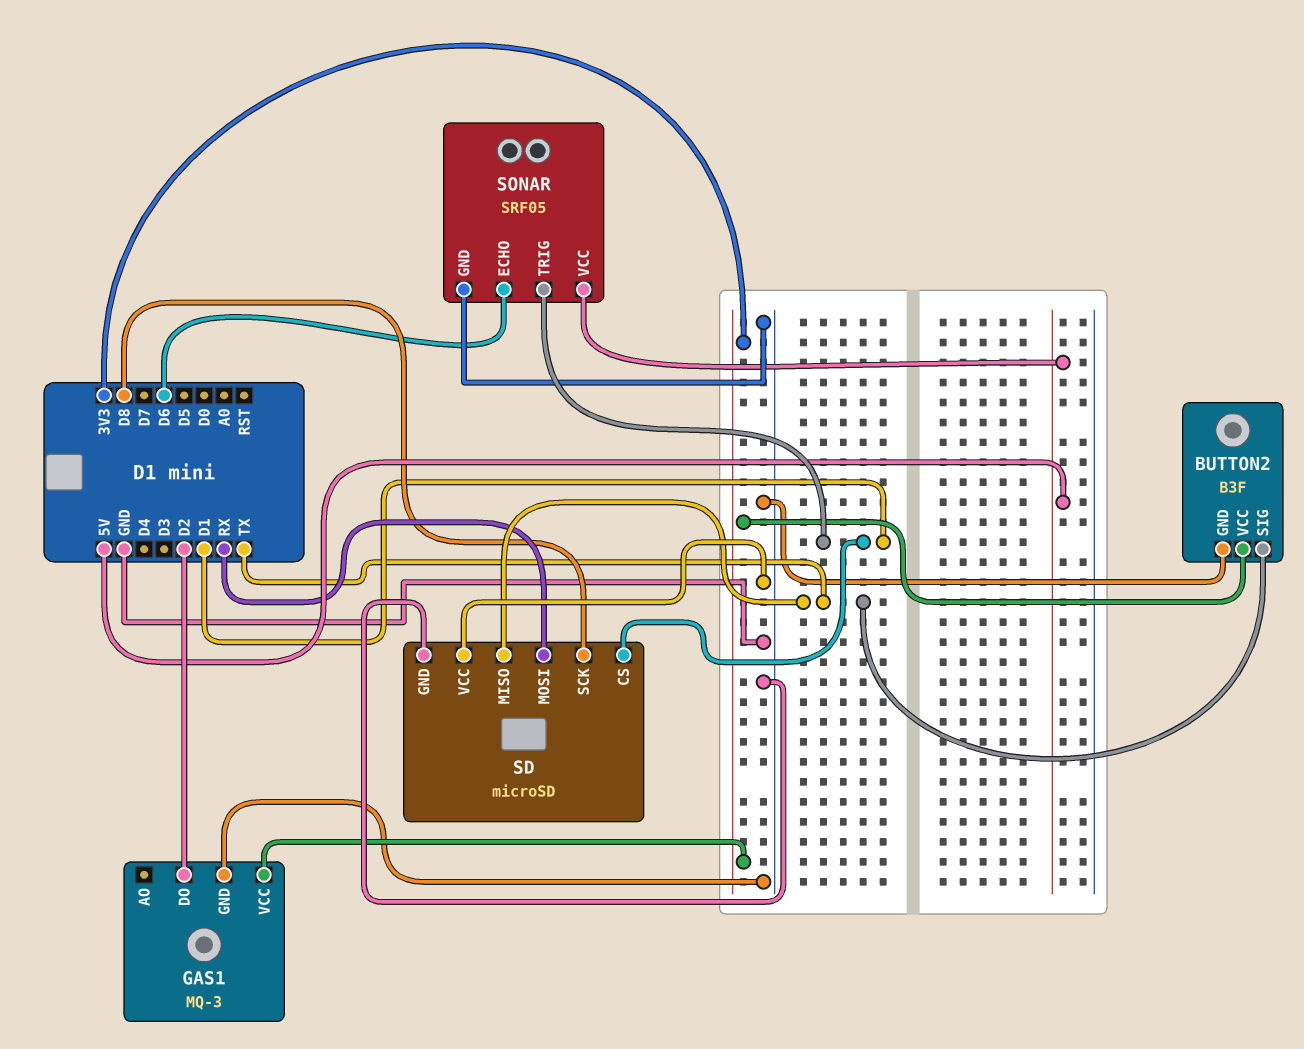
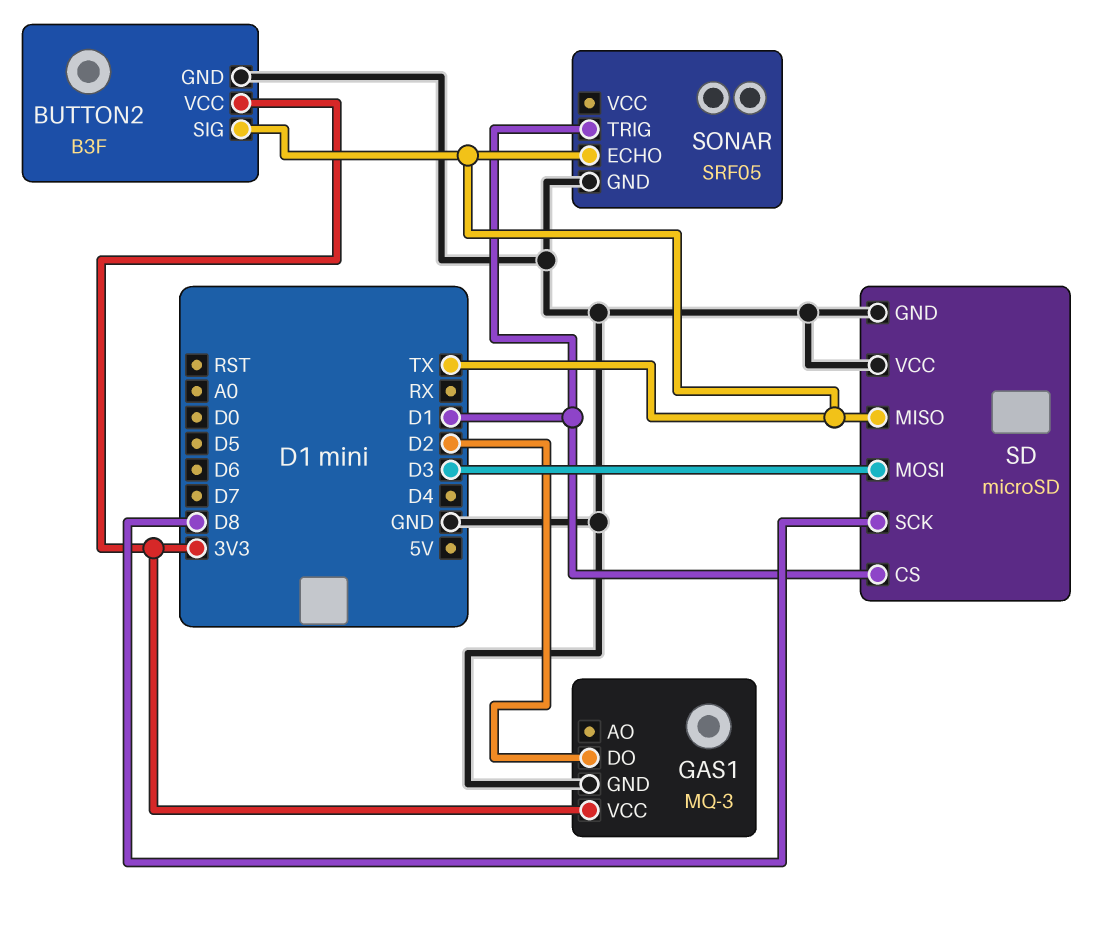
SD pin MOSI: RX -> D3
SONAR pin ECHO: D6 -> TX
SONAR pin VCC: 5V -> none

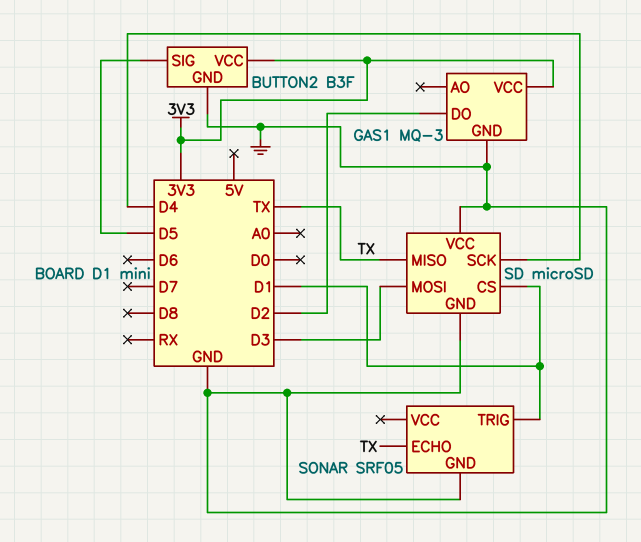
BUTTON2 pin SIG: TX -> D5
SD pin SCK: D8 -> D4

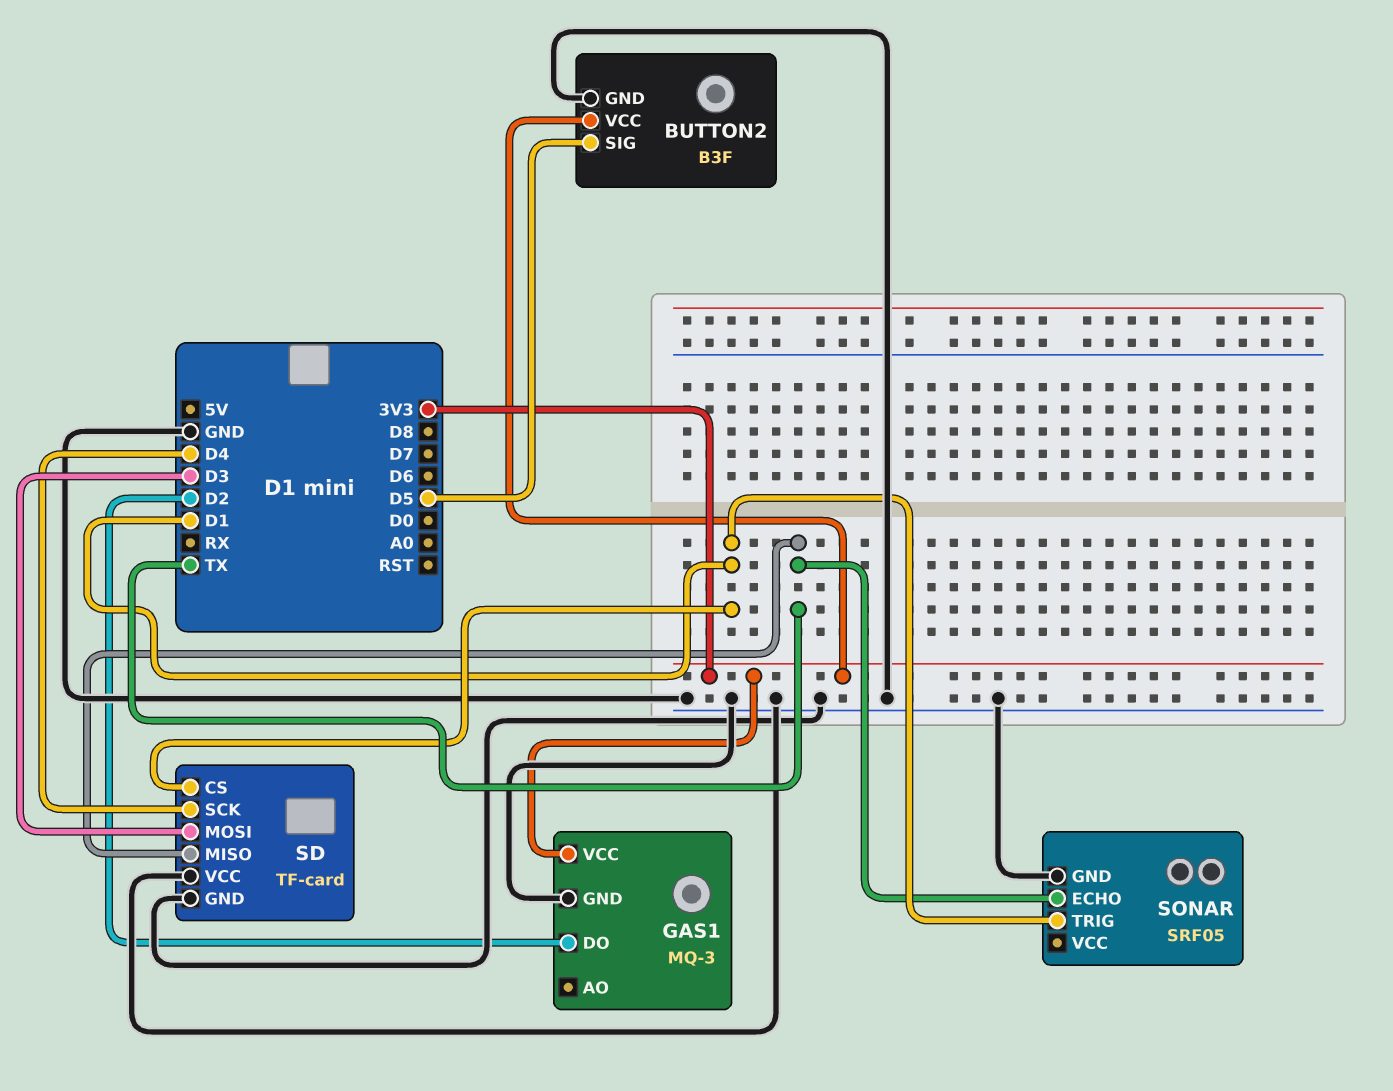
SD: microSD -> TF-card

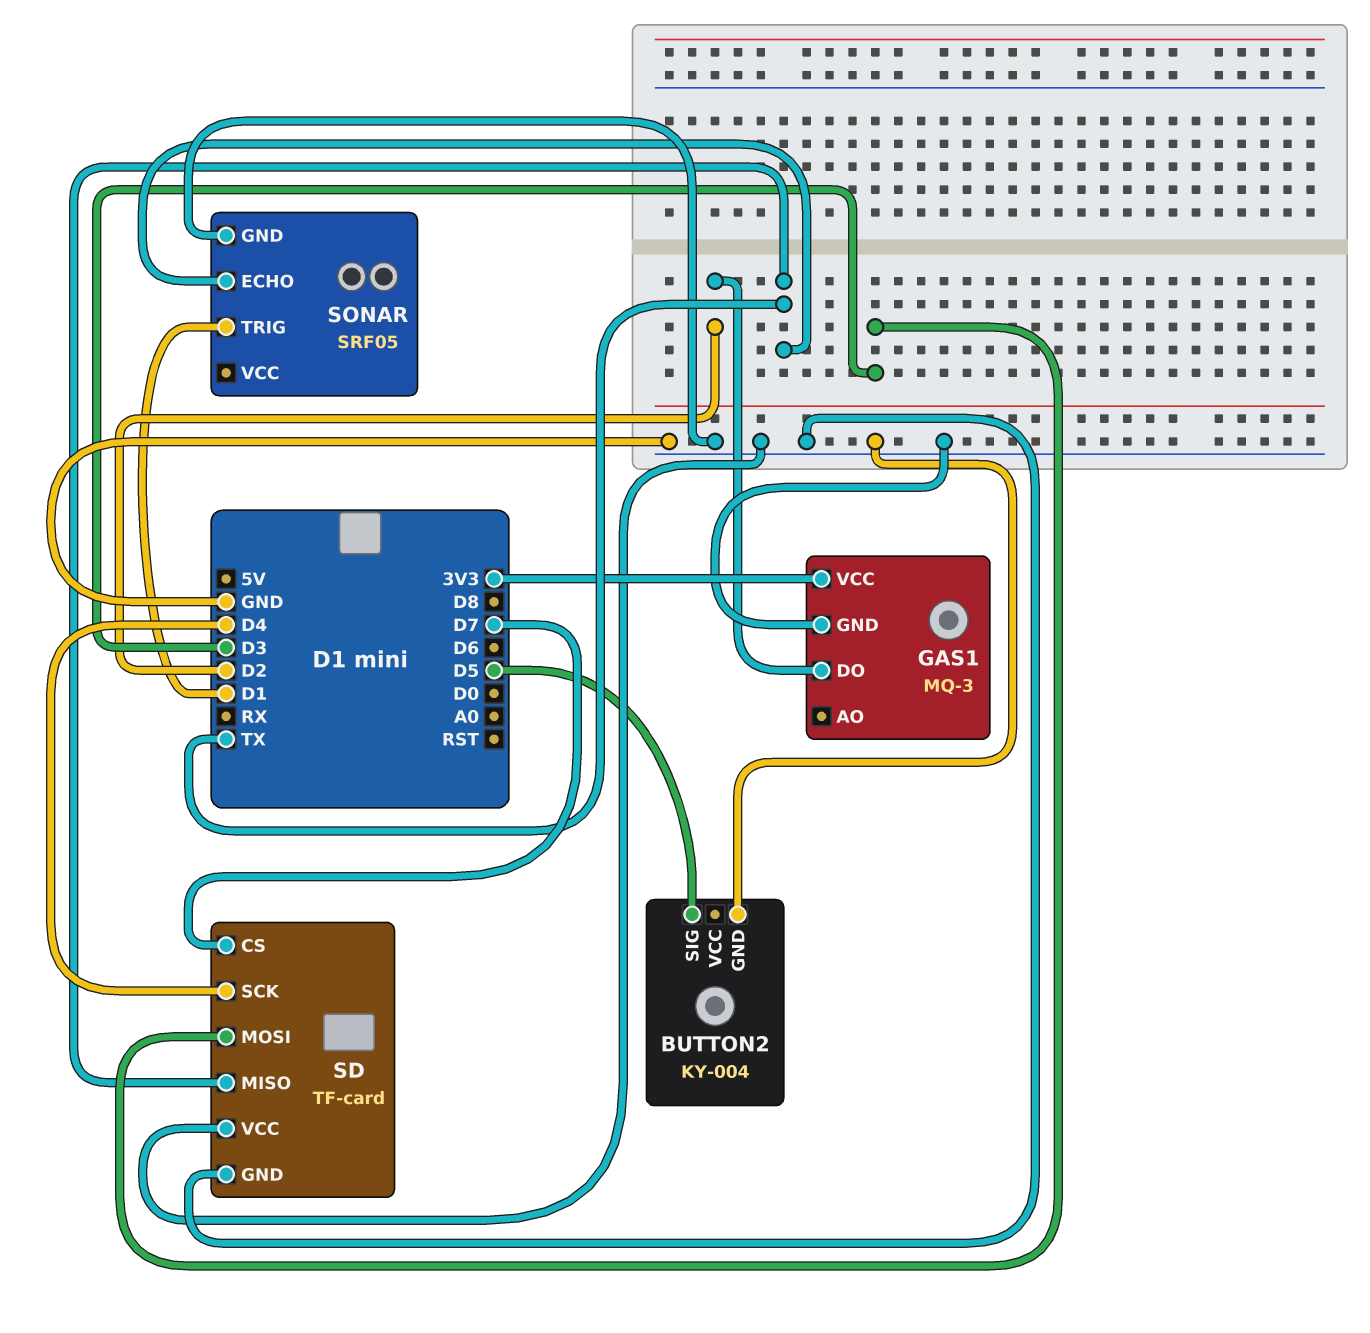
BUTTON2: B3F -> KY-004
BUTTON2 pin VCC: 3V3 -> none
SD pin CS: D1 -> D7

